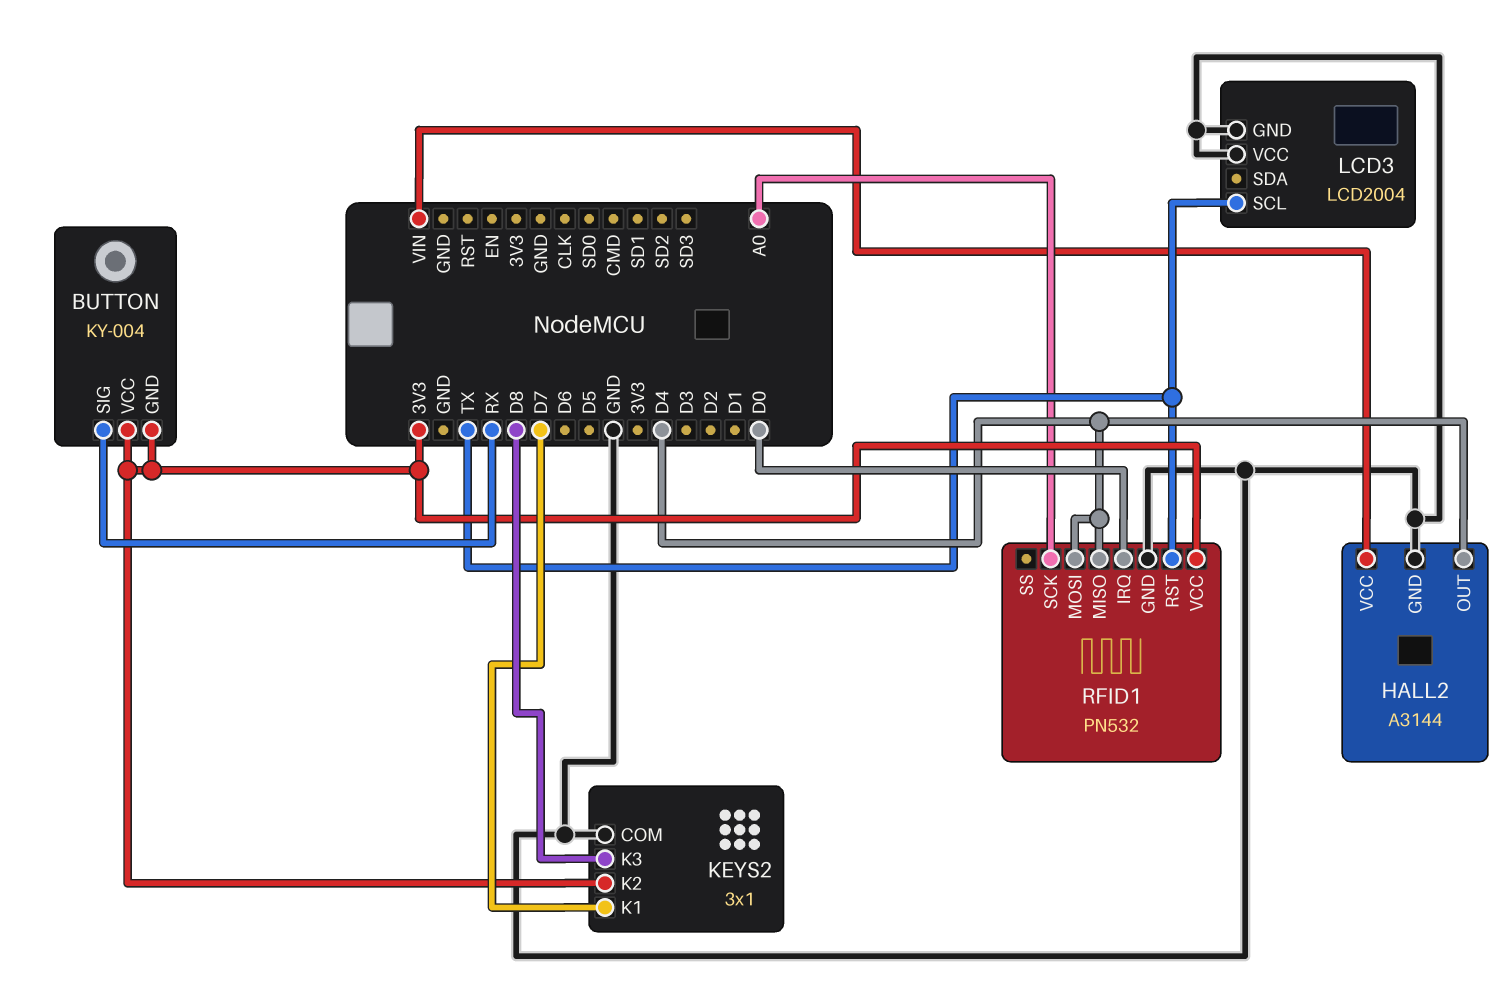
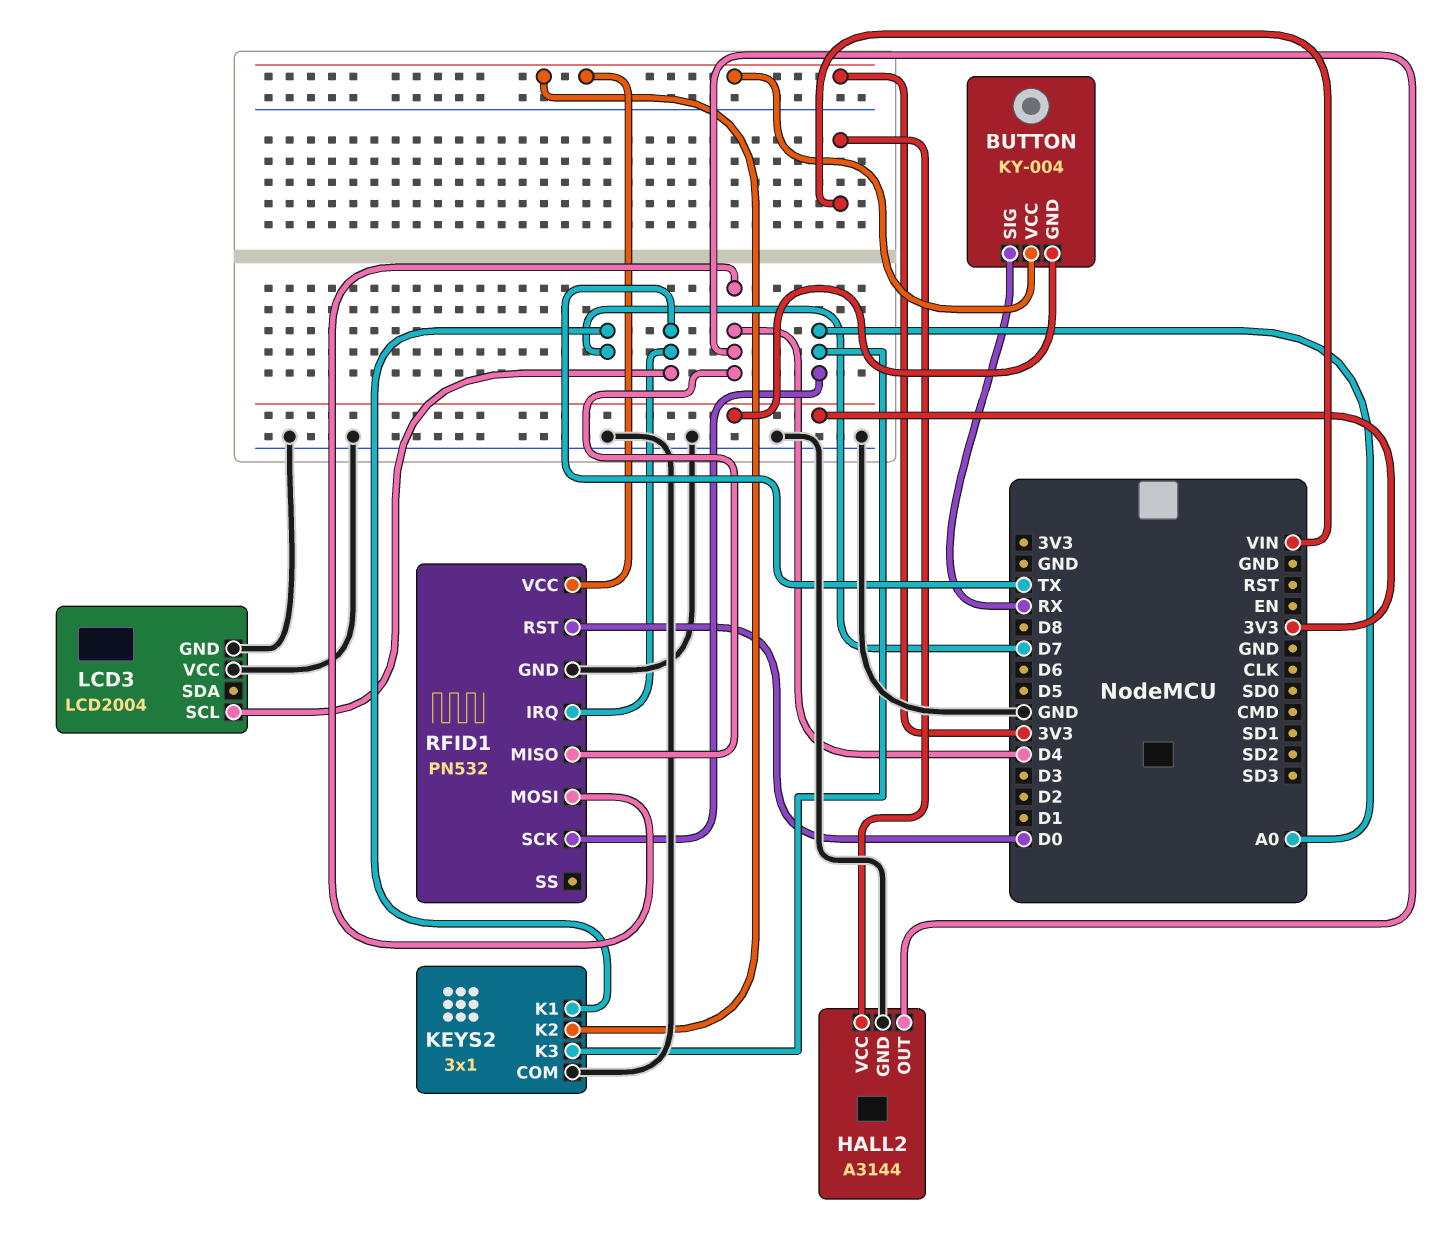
KEYS2 pin K3: D8 -> A0
RFID1 pin IRQ: D0 -> TX
RFID1 pin RST: TX -> D0

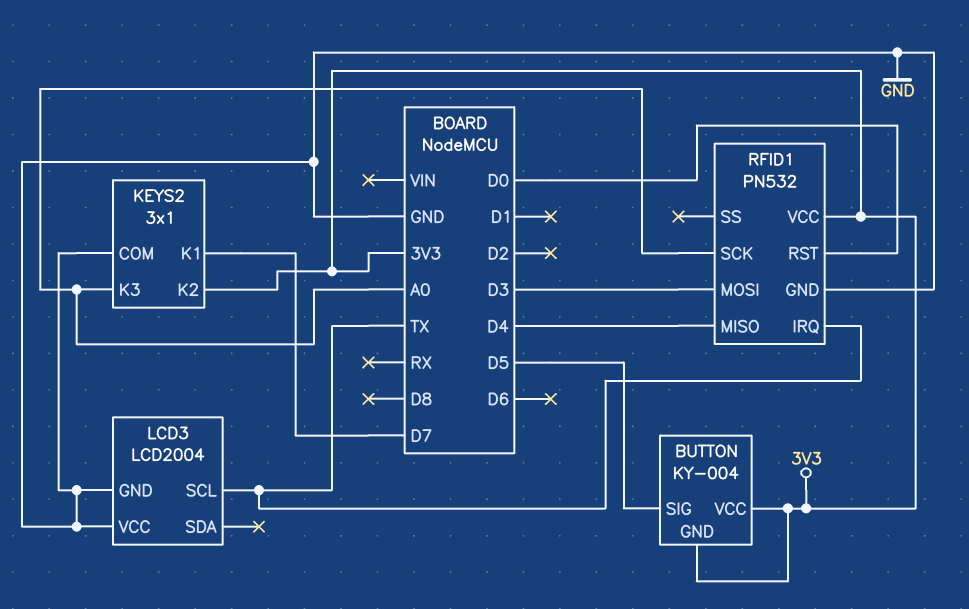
BUTTON pin SIG: RX -> D5
HALL2: A3144 -> none
HALL2 pin GND: GND -> none
HALL2 pin OUT: D4 -> none
HALL2 pin VCC: VIN -> none
RFID1 pin MOSI: D4 -> D3

